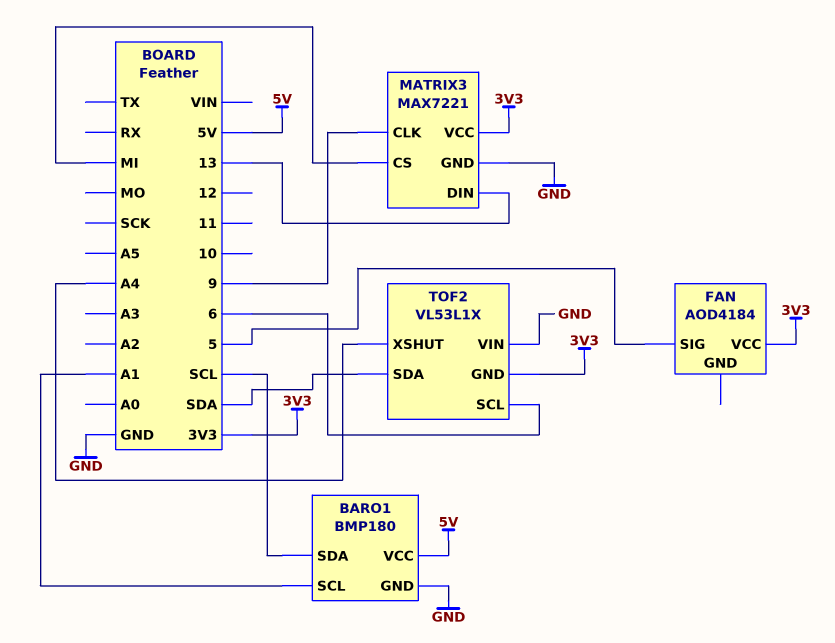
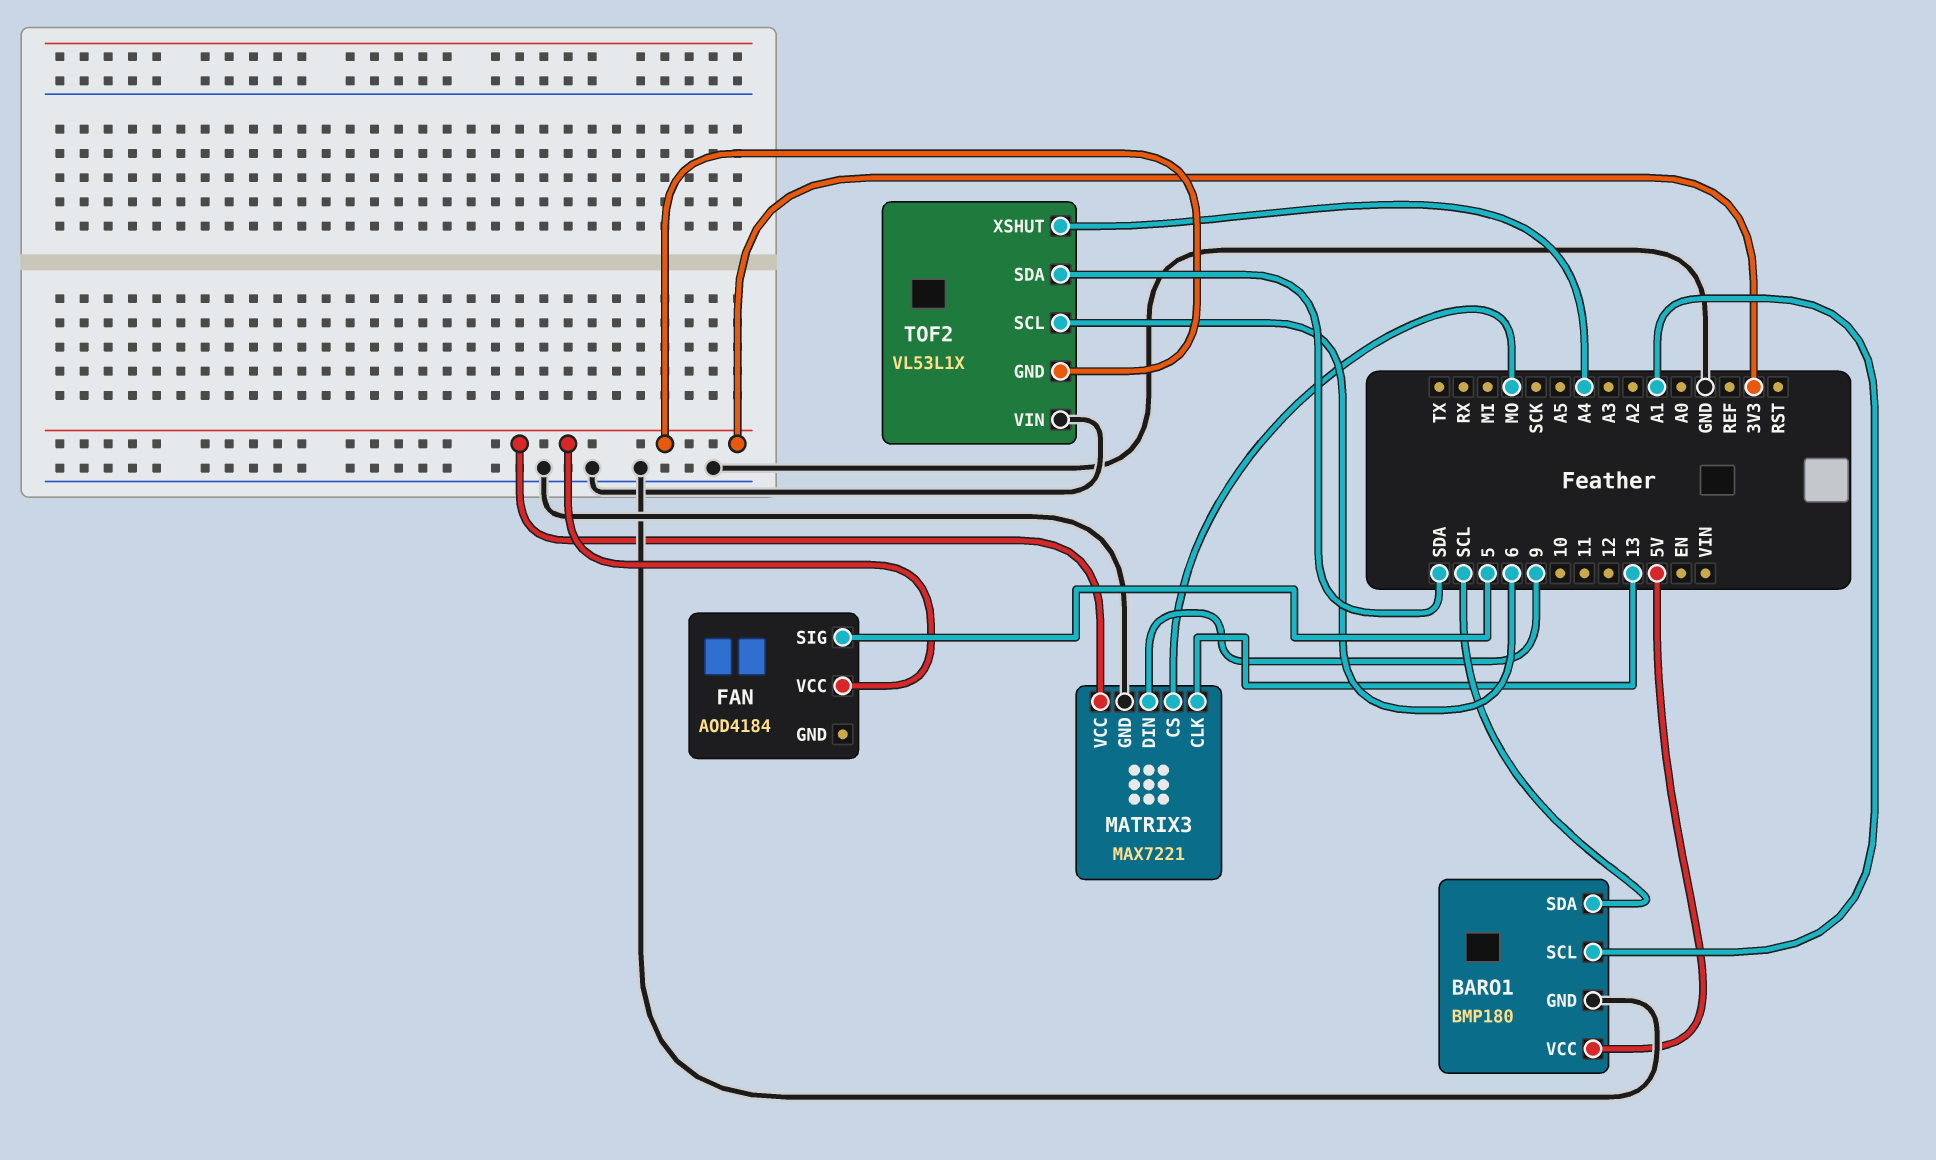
MATRIX3 pin CLK: 9 -> 13
MATRIX3 pin CS: MI -> MO
MATRIX3 pin DIN: 13 -> 9

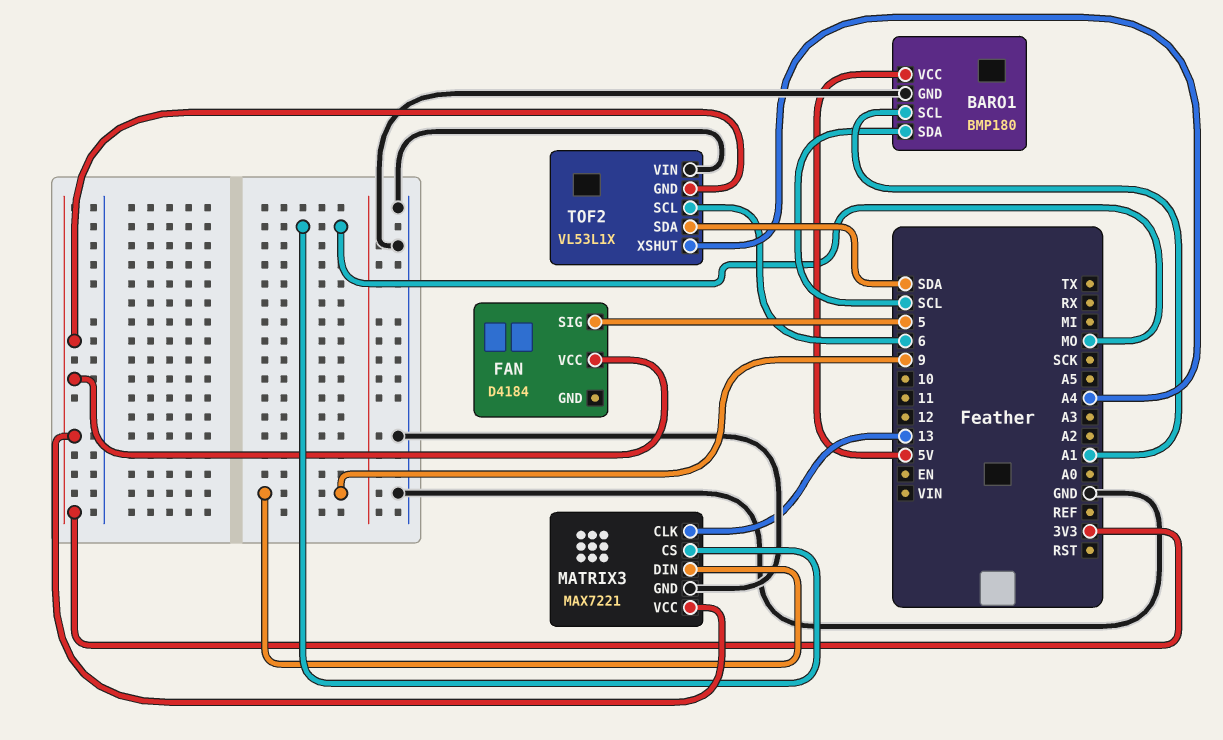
FAN: AOD4184 -> D4184

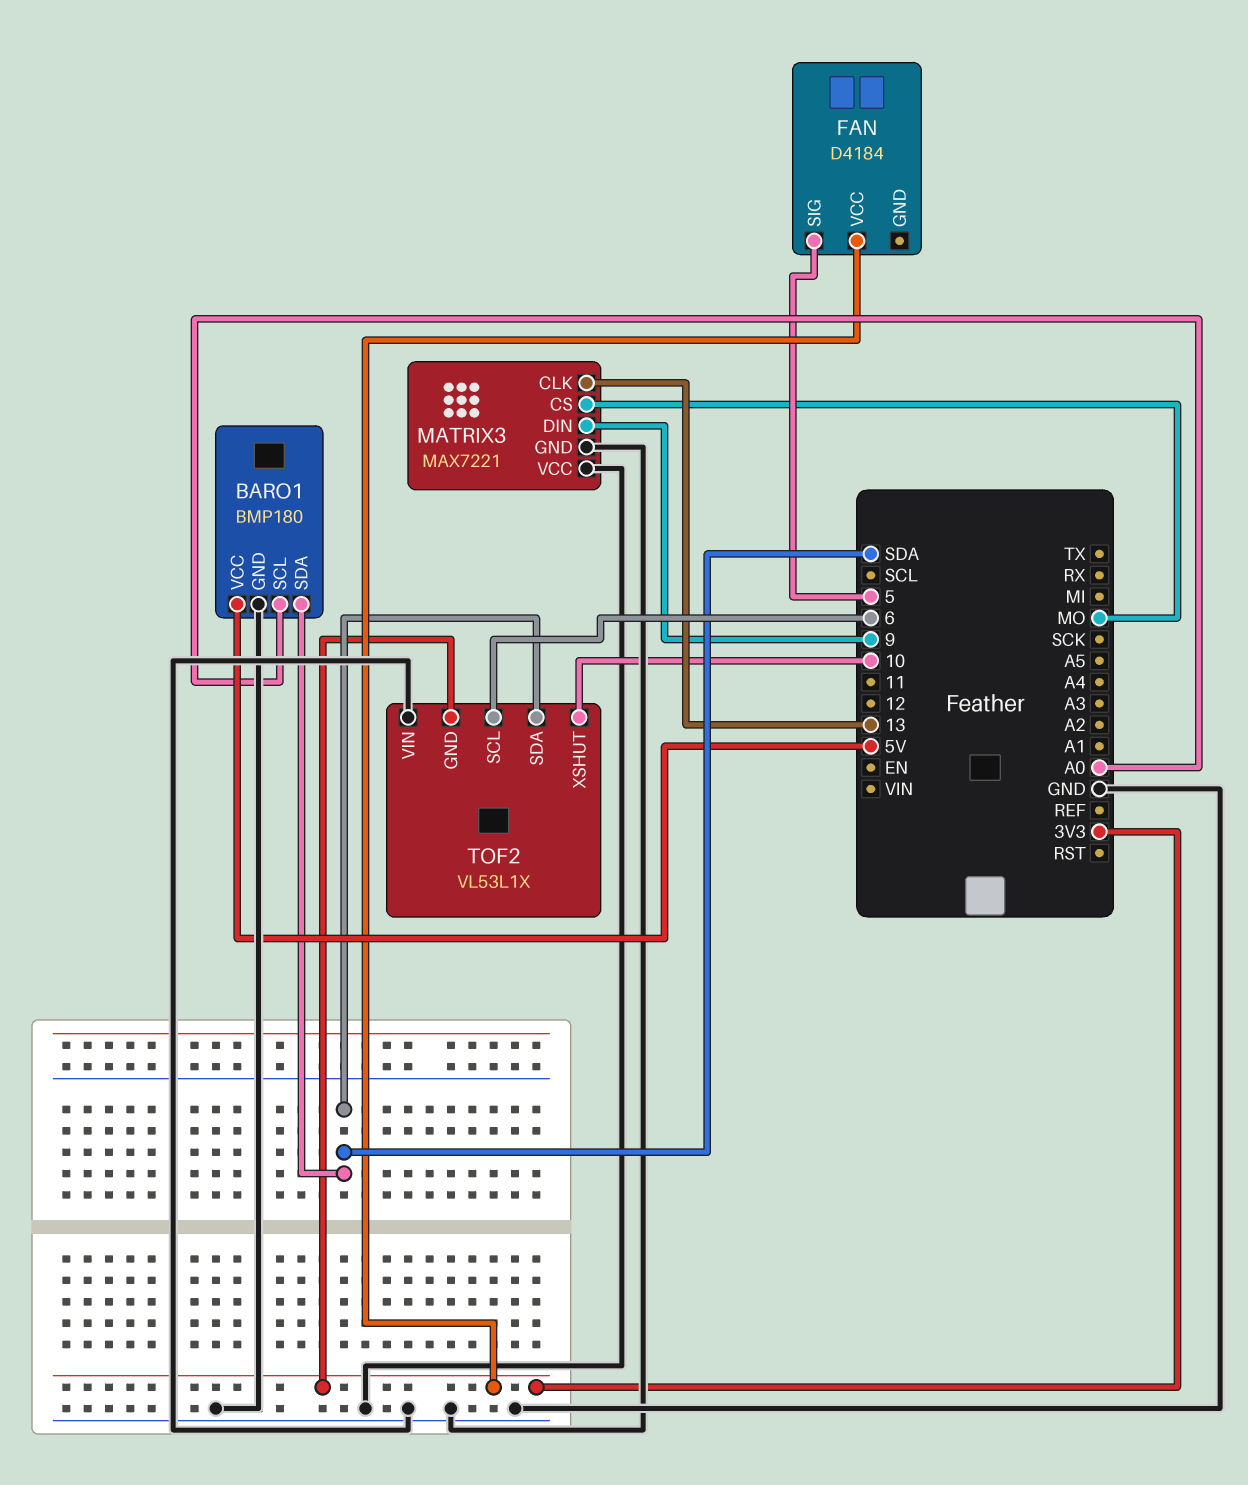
BARO1 pin SCL: A1 -> A0
BARO1 pin SDA: SCL -> SDA
MATRIX3 pin VCC: 3V3 -> GND
TOF2 pin XSHUT: A4 -> 10

